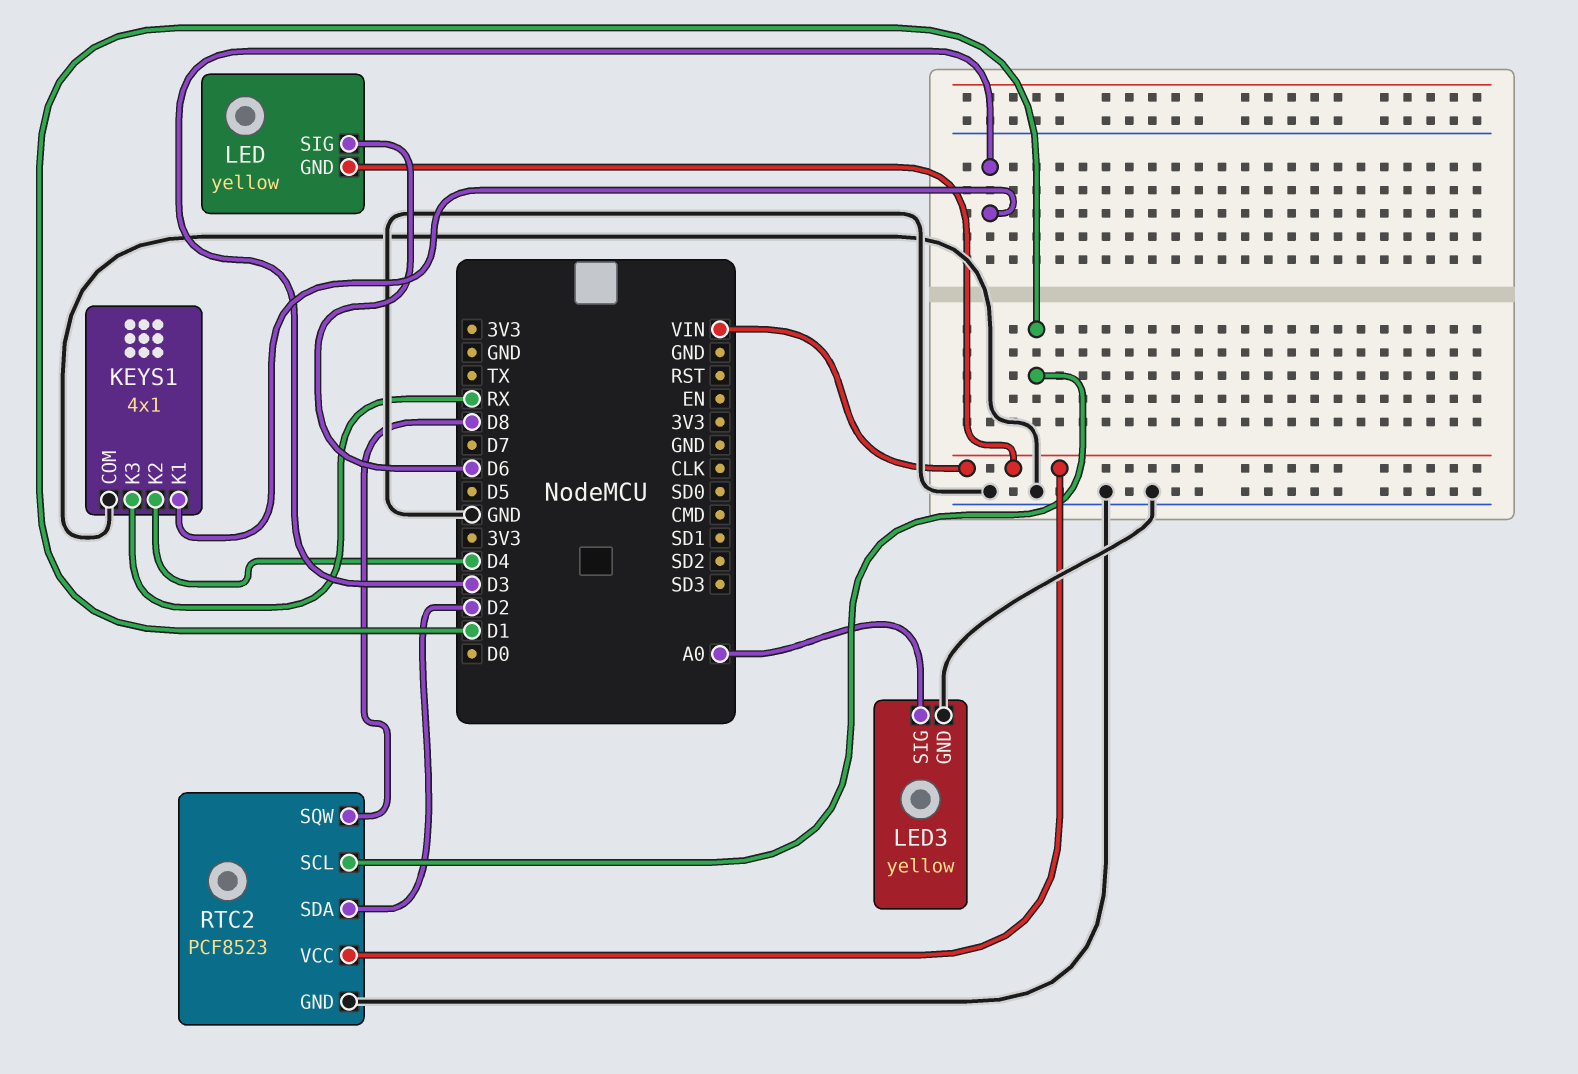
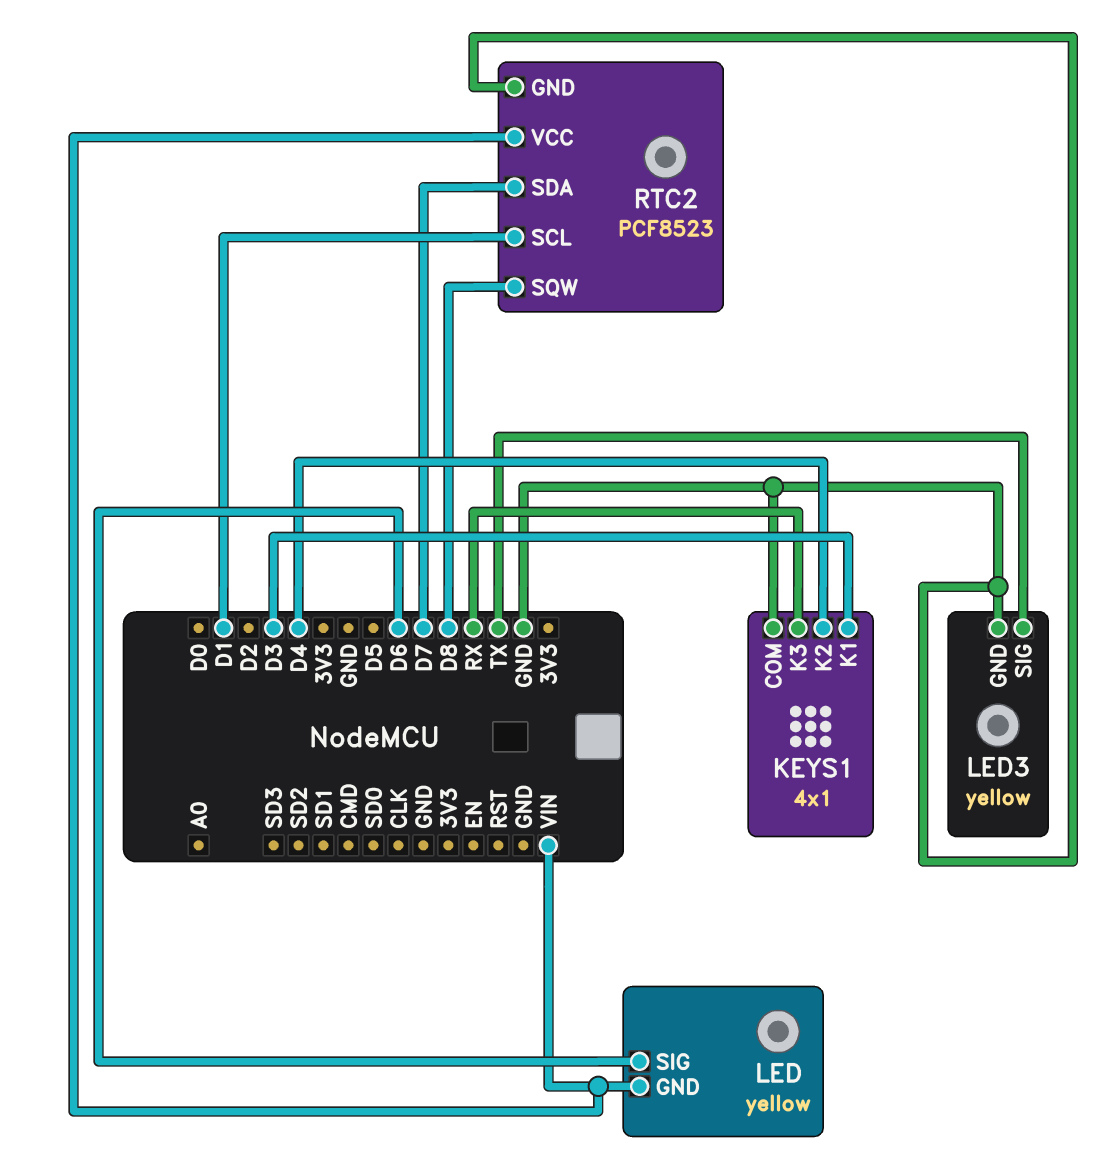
LED3 pin SIG: A0 -> TX
RTC2 pin SDA: D2 -> D7

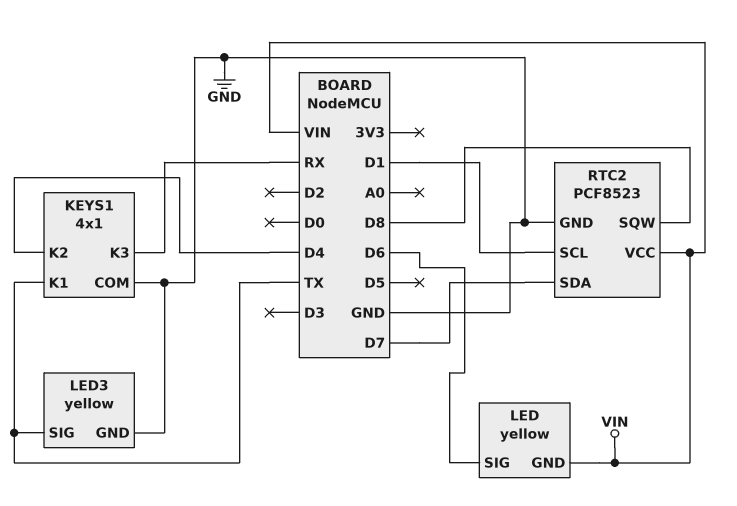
KEYS1 pin K1: D3 -> TX

